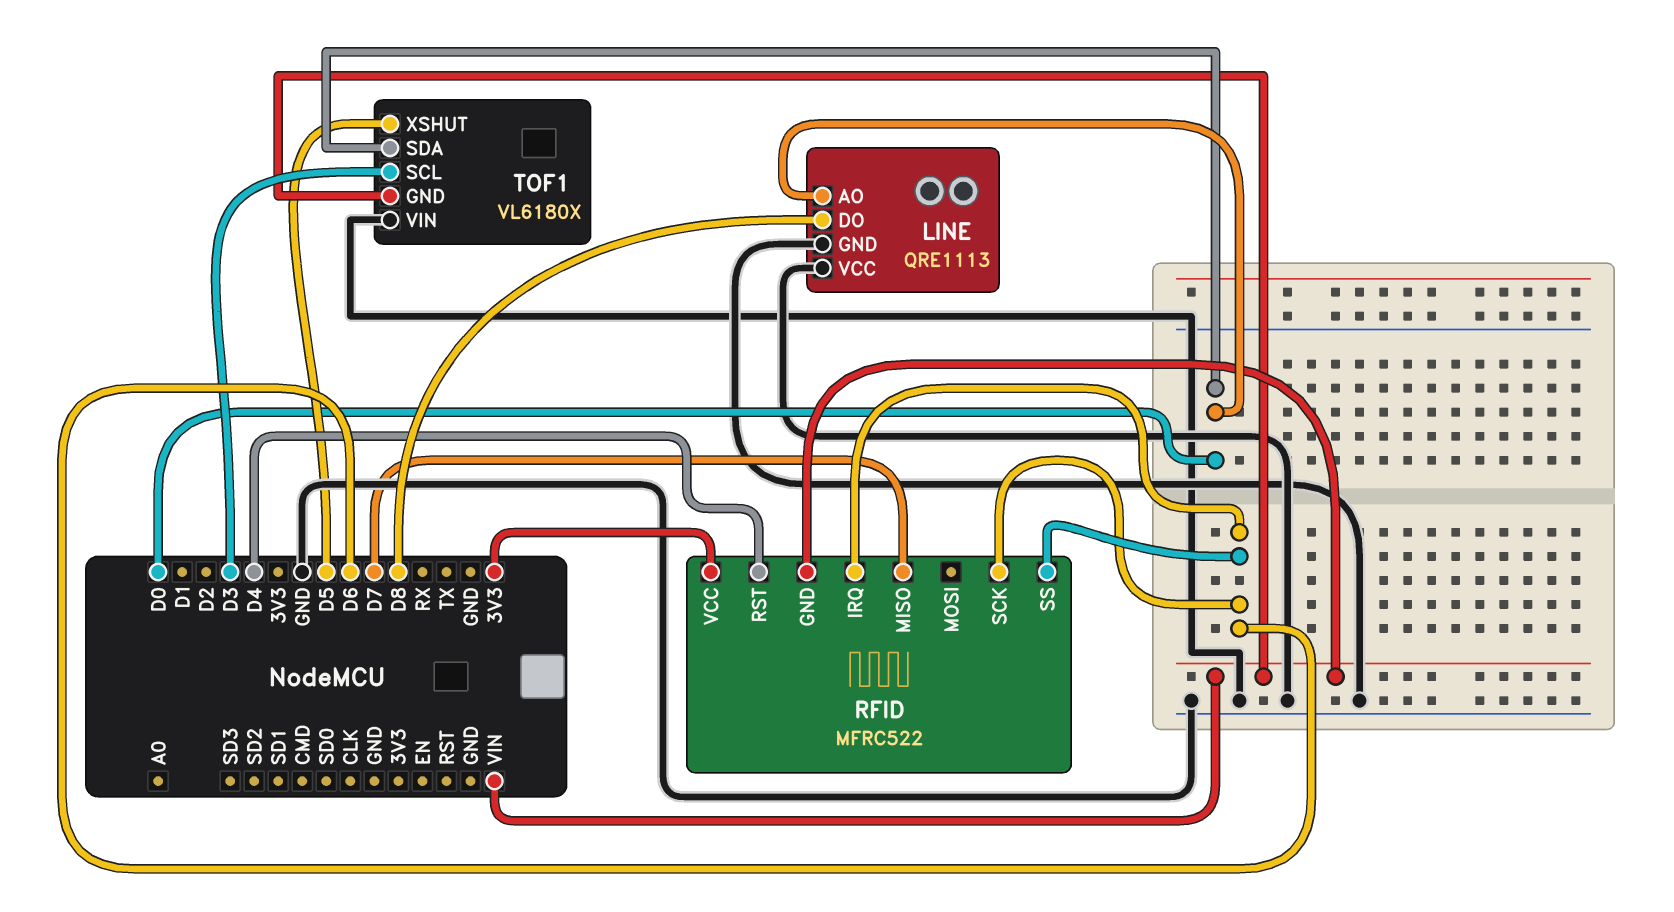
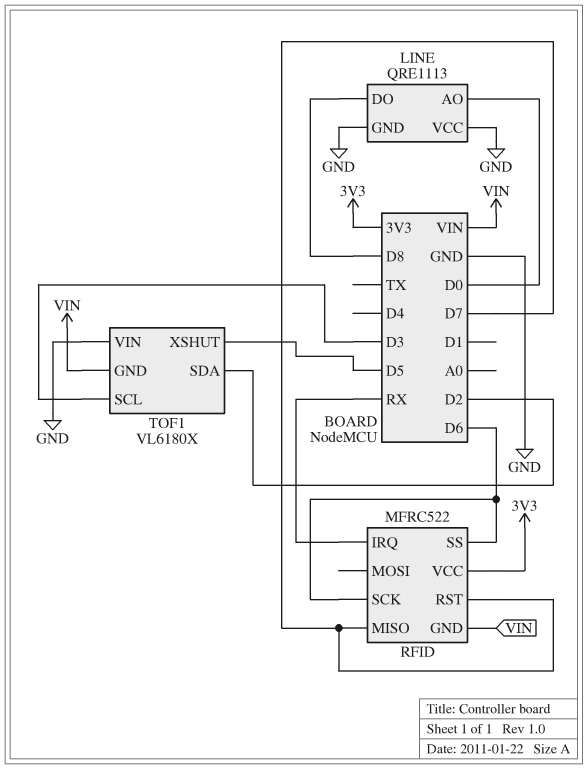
RFID pin IRQ: D6 -> RX
RFID pin RST: D4 -> D7
TOF1 pin SDA: D0 -> D2

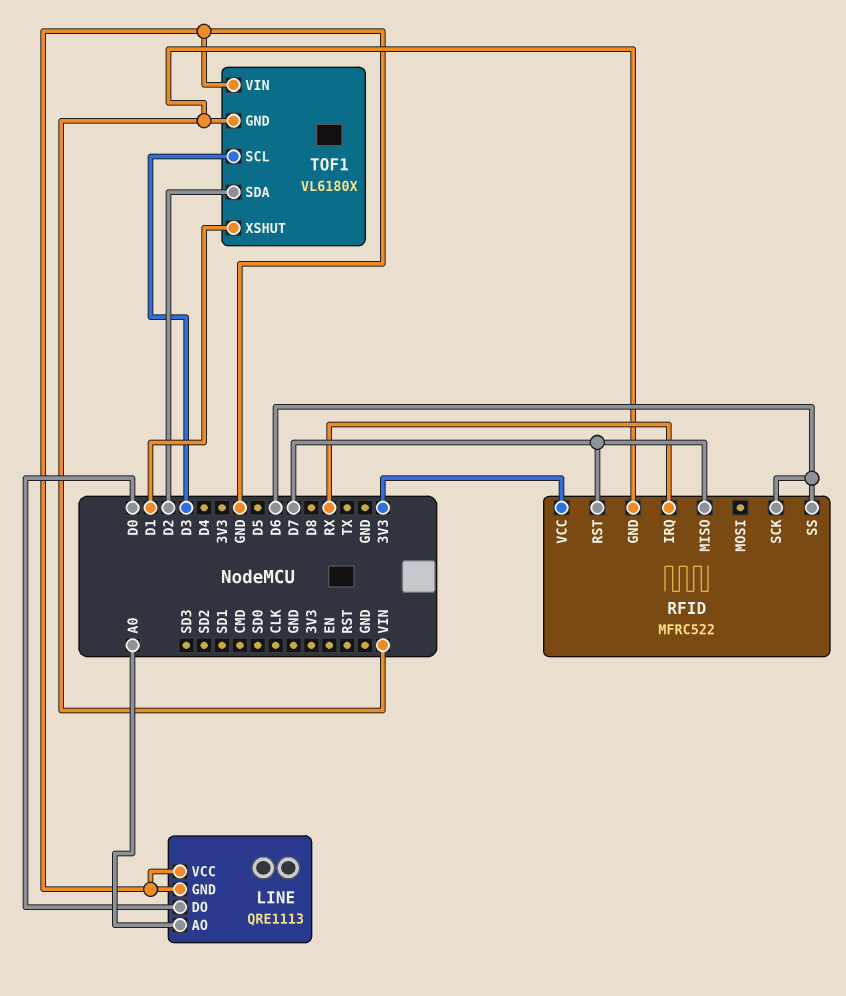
LINE pin AO: D0 -> A0
LINE pin DO: D8 -> D0
TOF1 pin XSHUT: D5 -> D1

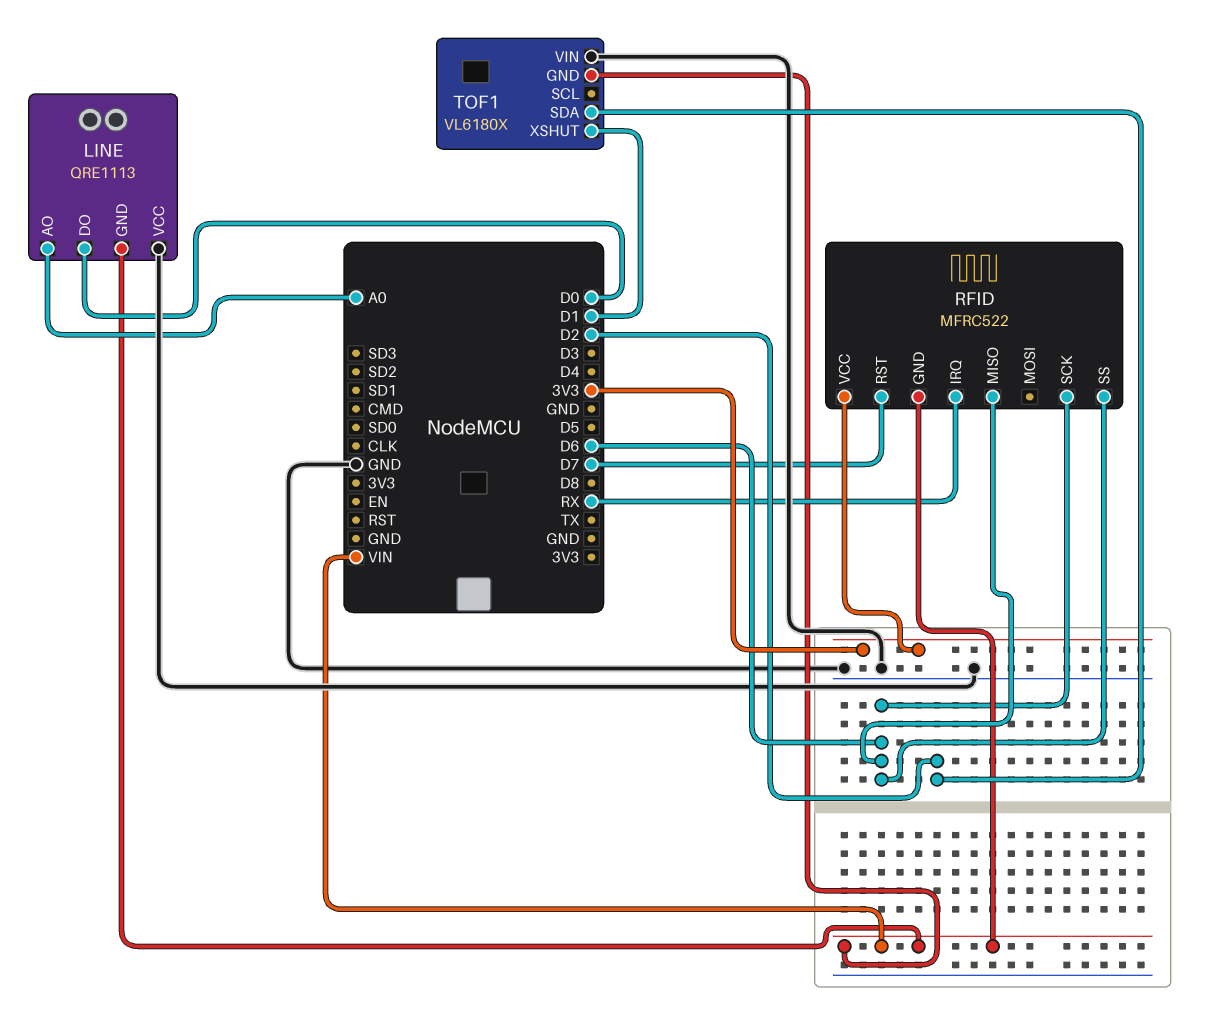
LINE pin GND: GND -> VIN
RFID pin MISO: D7 -> D6
TOF1 pin SCL: D3 -> none

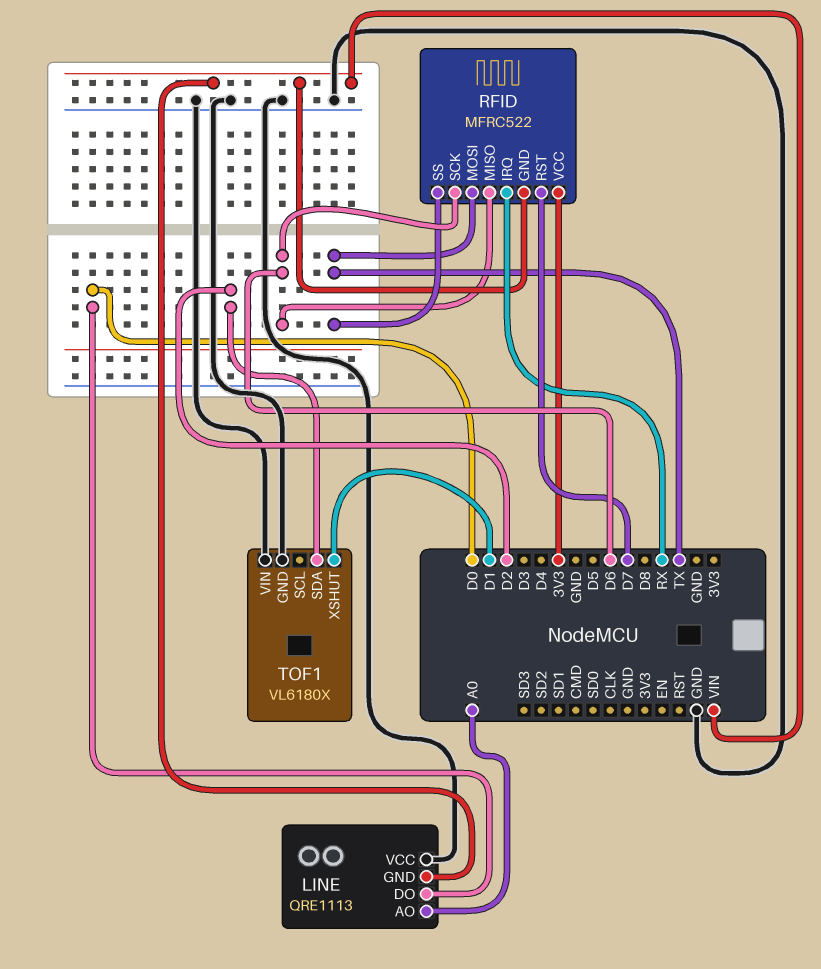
RFID pin MOSI: none -> TX
RFID pin SS: D6 -> TX
TOF1 pin GND: VIN -> GND

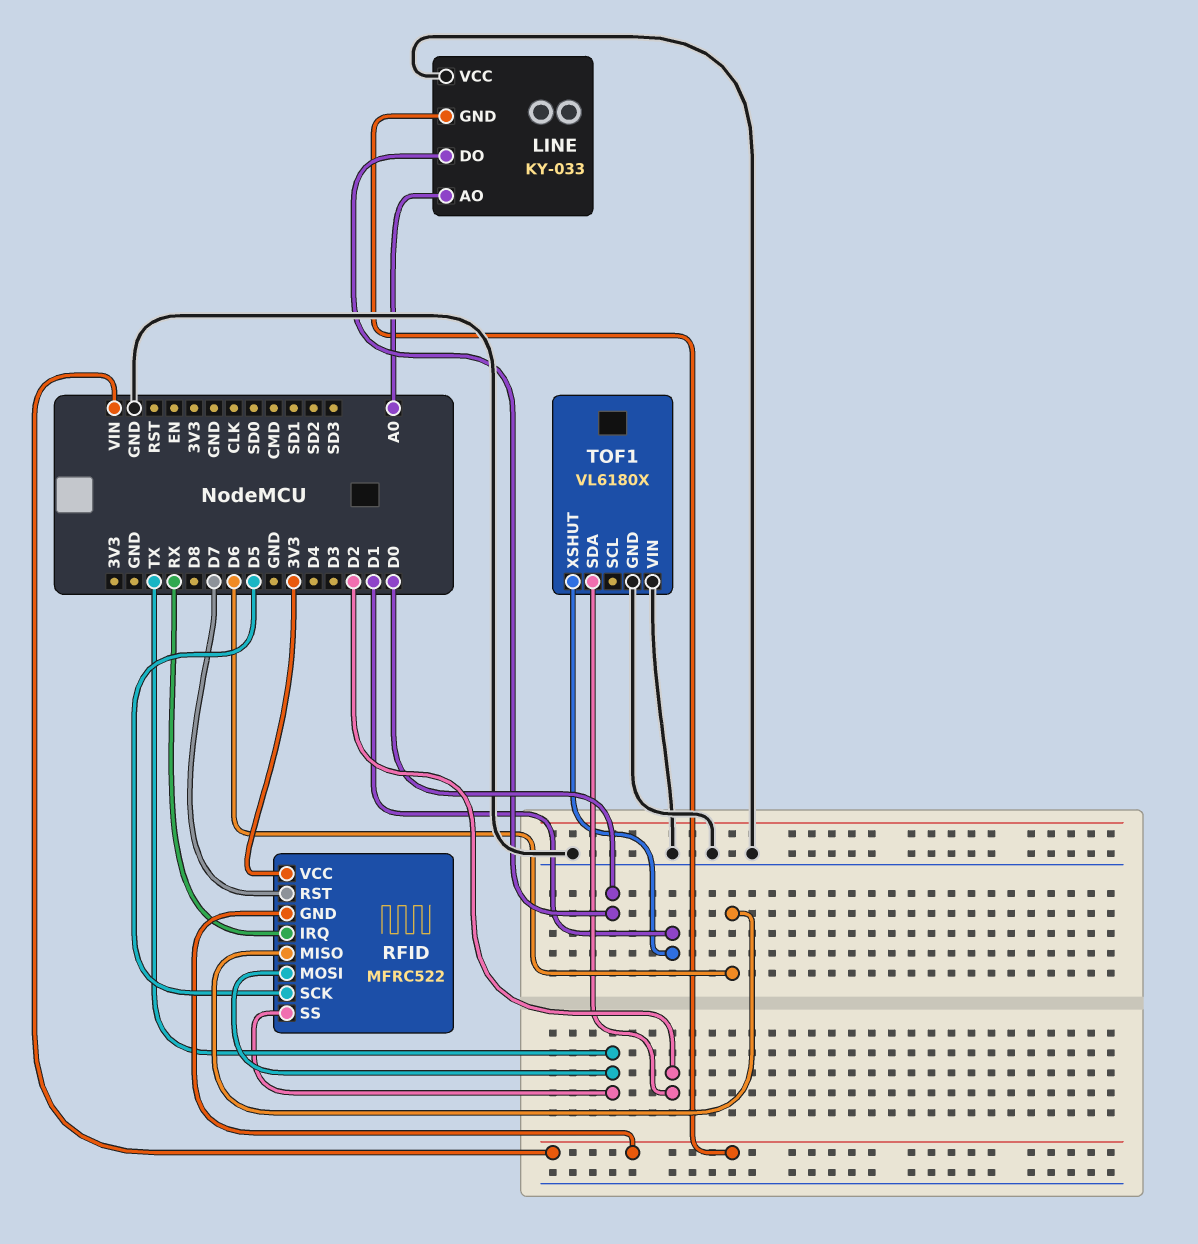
LINE: QRE1113 -> KY-033
RFID pin SCK: D6 -> D5

